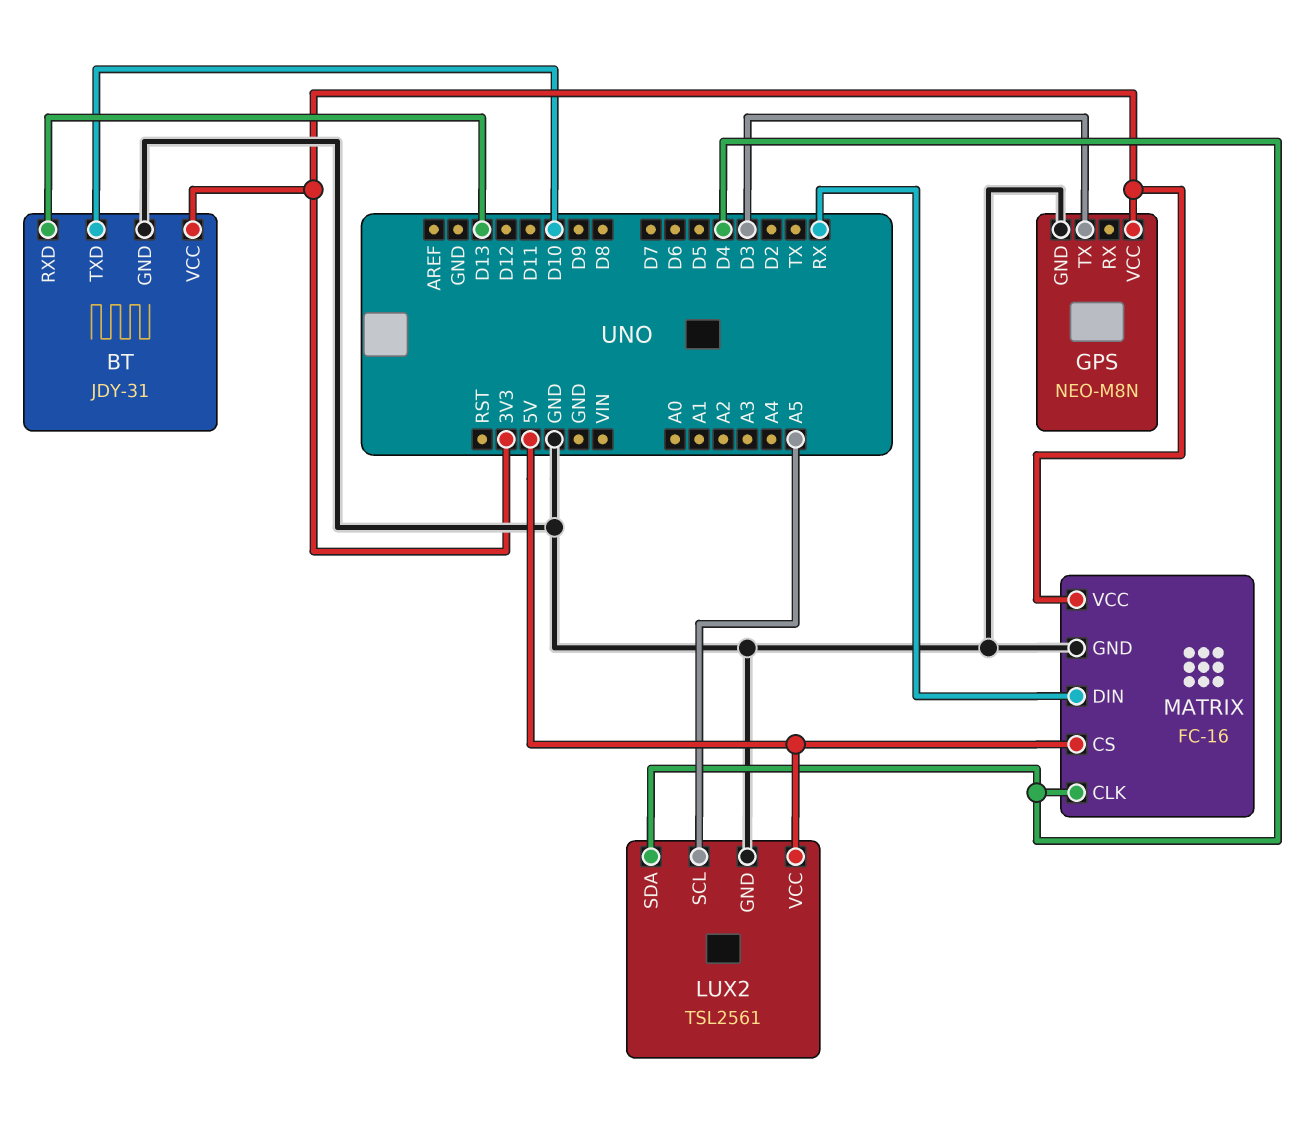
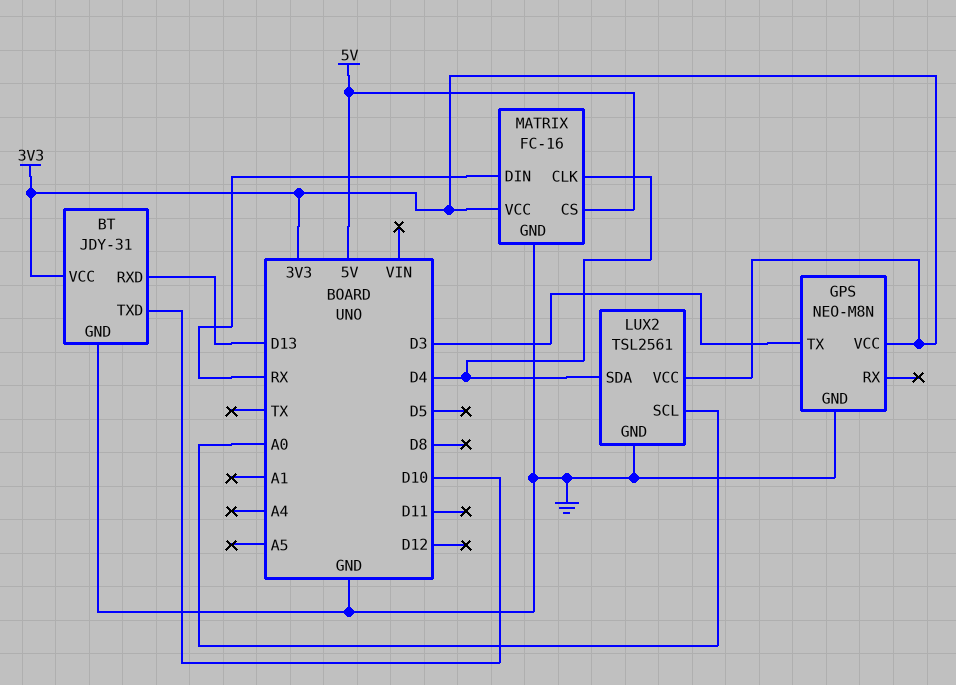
LUX2 pin SCL: A5 -> A0
LUX2 pin VCC: 5V -> 3V3

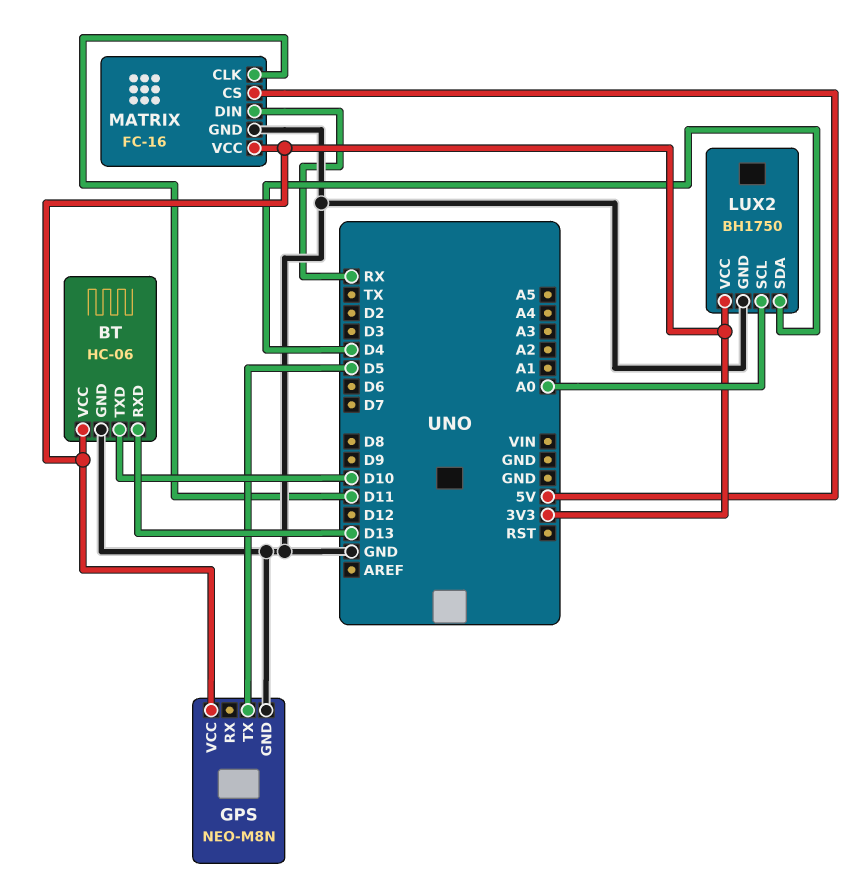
BT: JDY-31 -> HC-06
GPS pin TX: D3 -> D5
LUX2: TSL2561 -> BH1750
MATRIX pin CLK: D4 -> D11

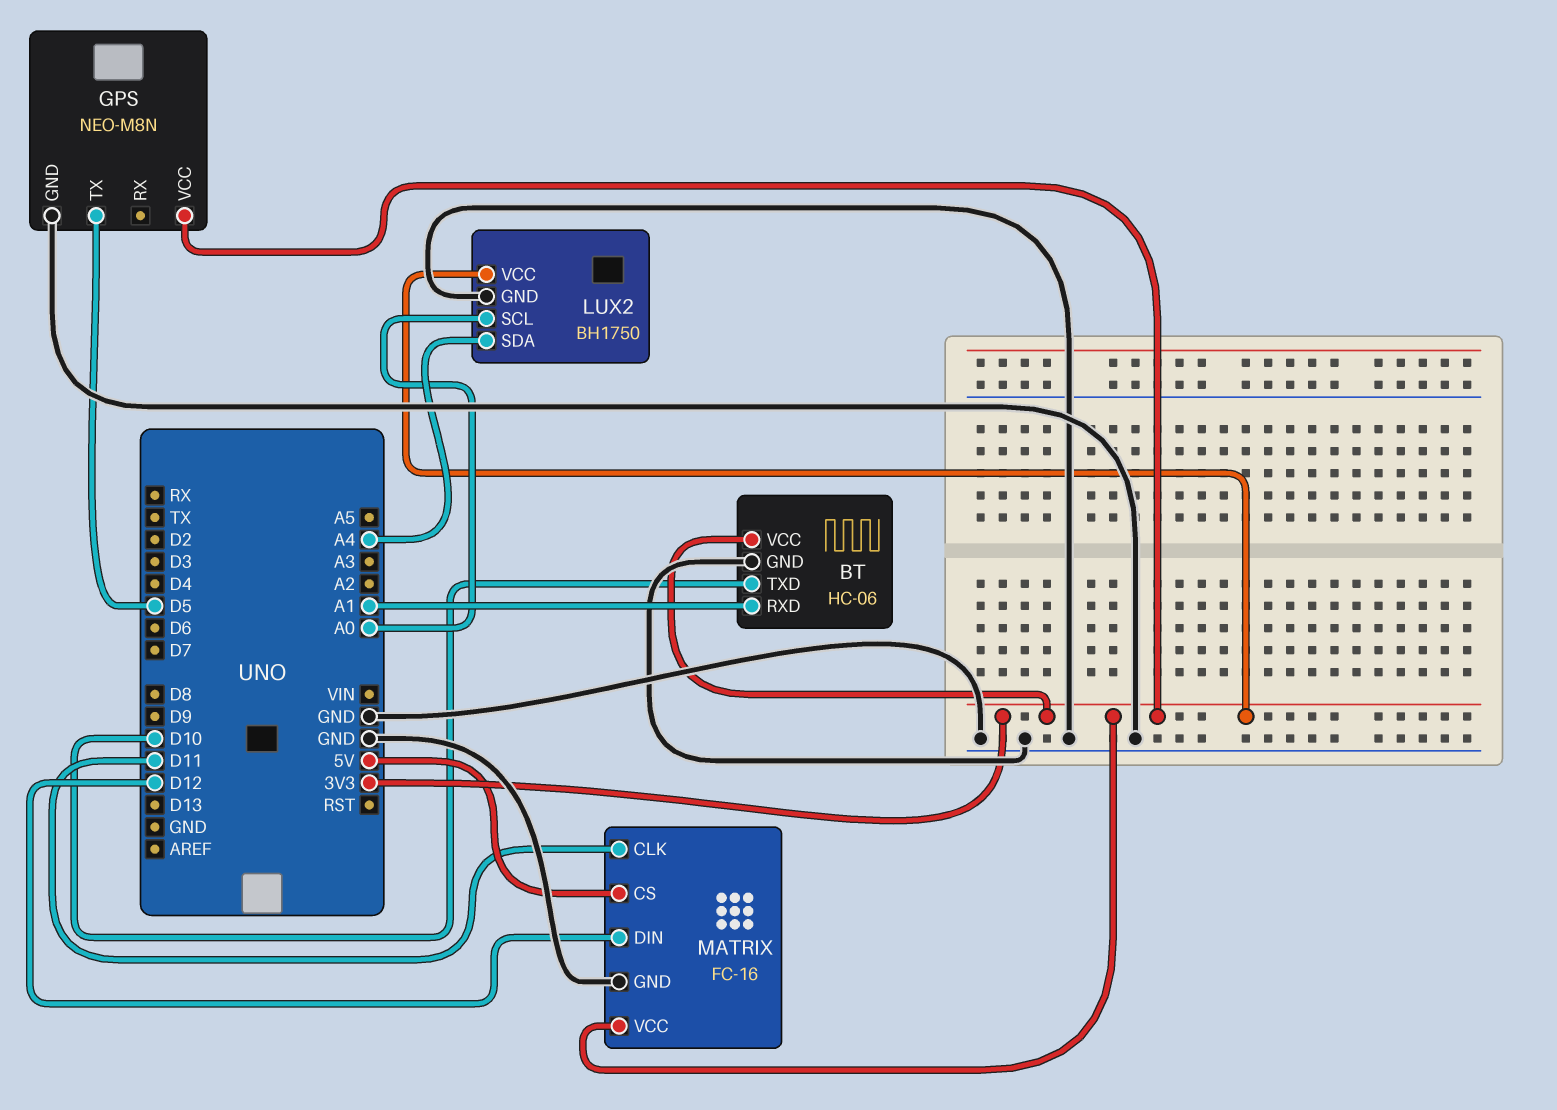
BT pin RXD: D13 -> A1
LUX2 pin SDA: D4 -> A4
MATRIX pin DIN: RX -> D12

